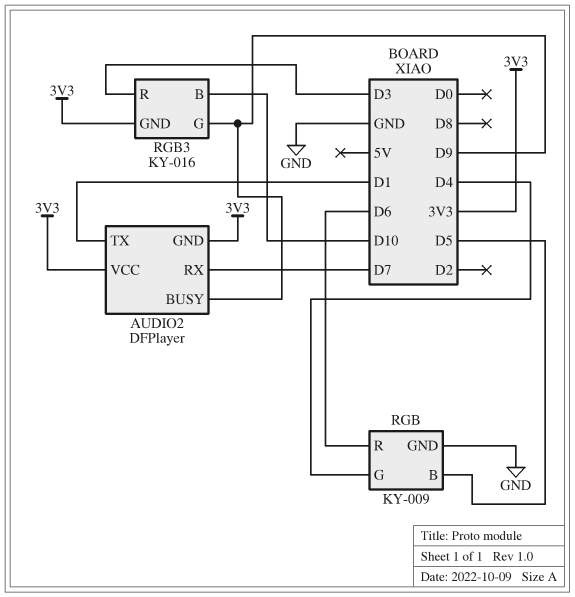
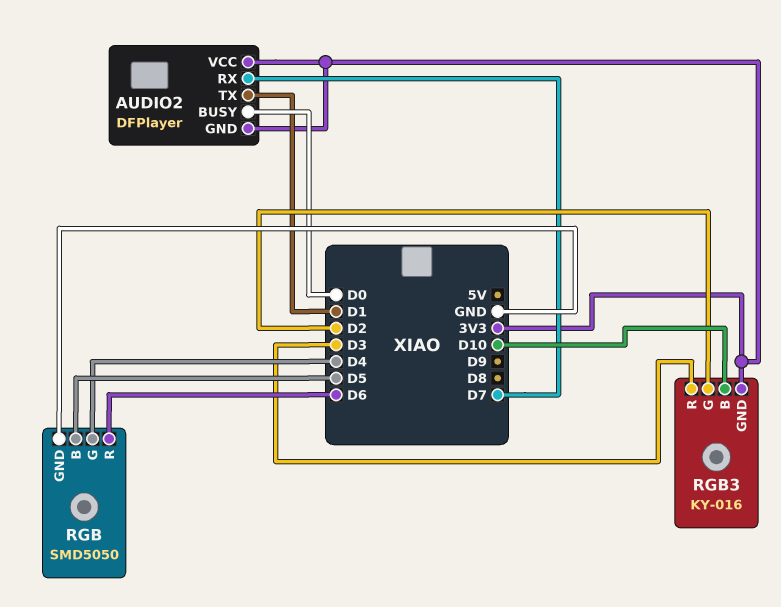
AUDIO2 pin BUSY: D9 -> D0
RGB: KY-009 -> SMD5050
RGB3 pin G: D9 -> D2

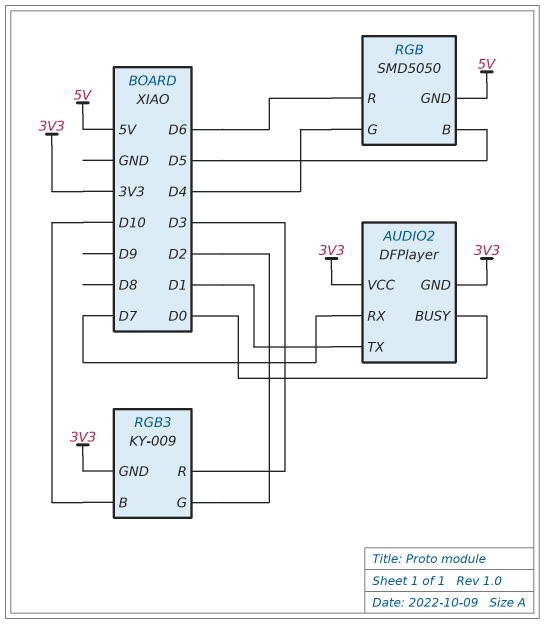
RGB pin GND: GND -> 5V
RGB3: KY-016 -> KY-009

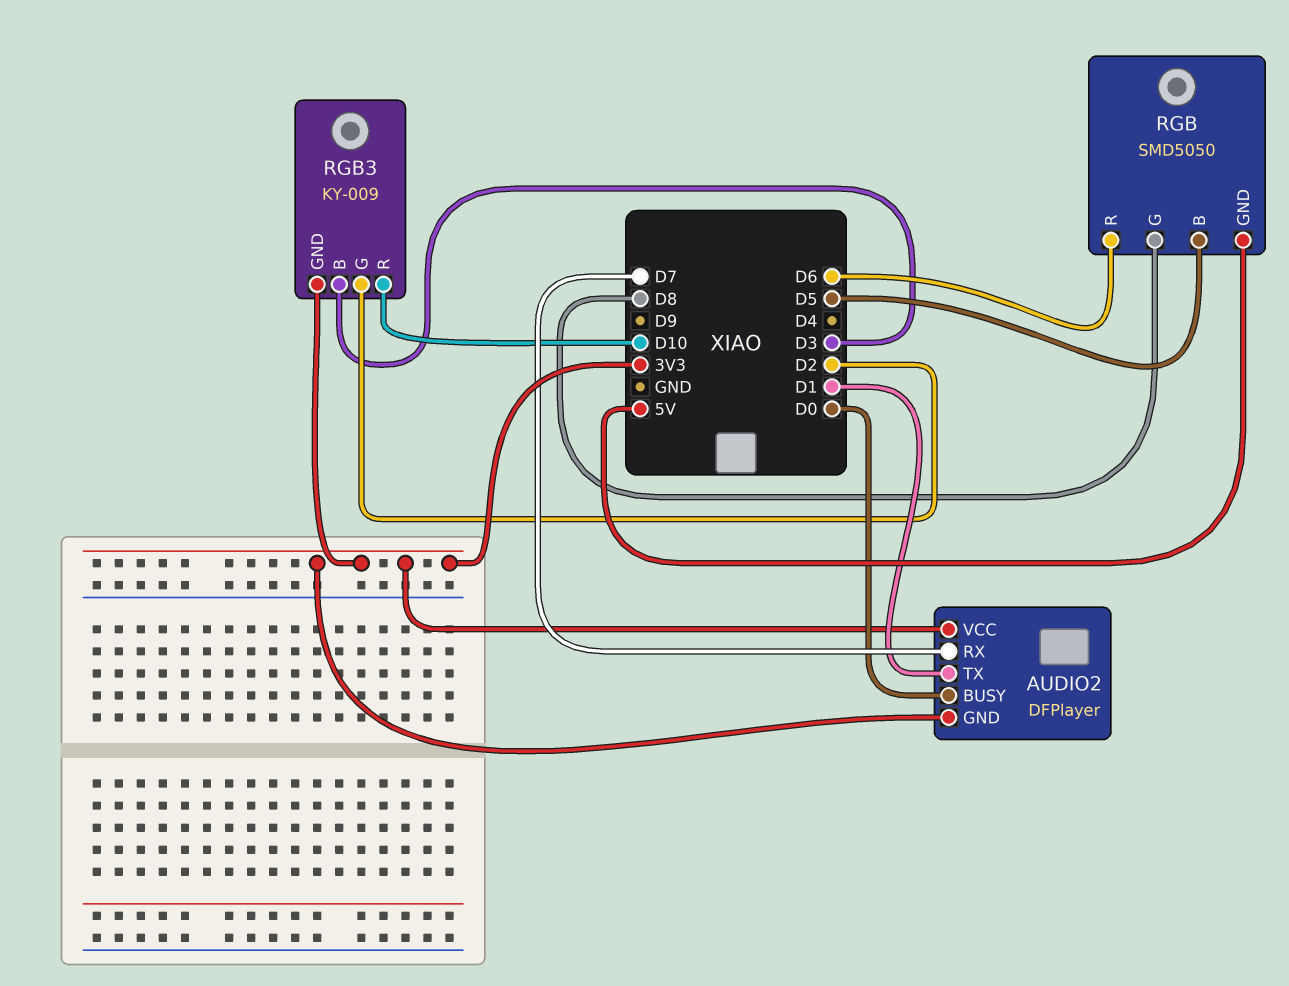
RGB pin G: D4 -> D8
RGB3 pin B: D10 -> D3
RGB3 pin R: D3 -> D10

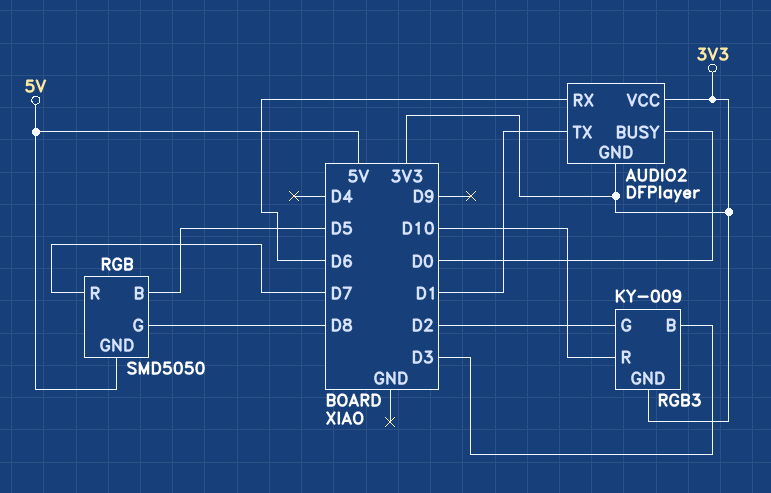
AUDIO2 pin RX: D7 -> D6
RGB pin R: D6 -> D7

